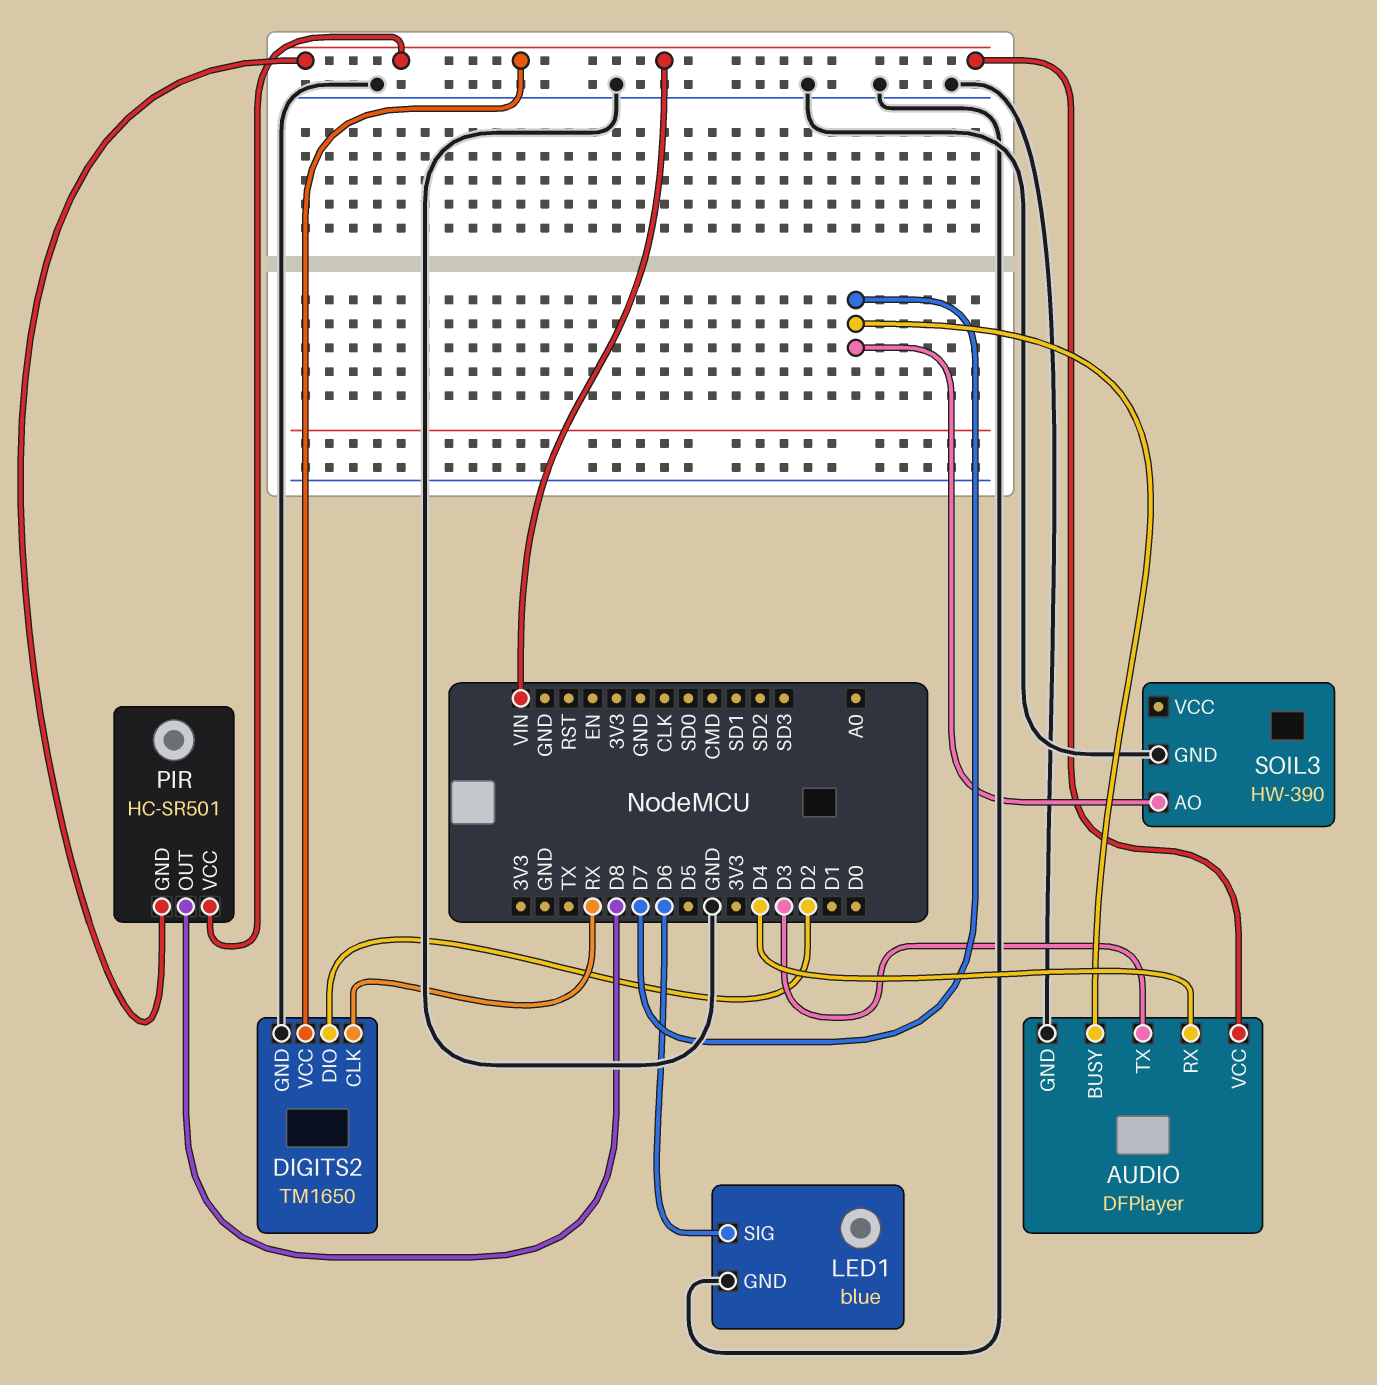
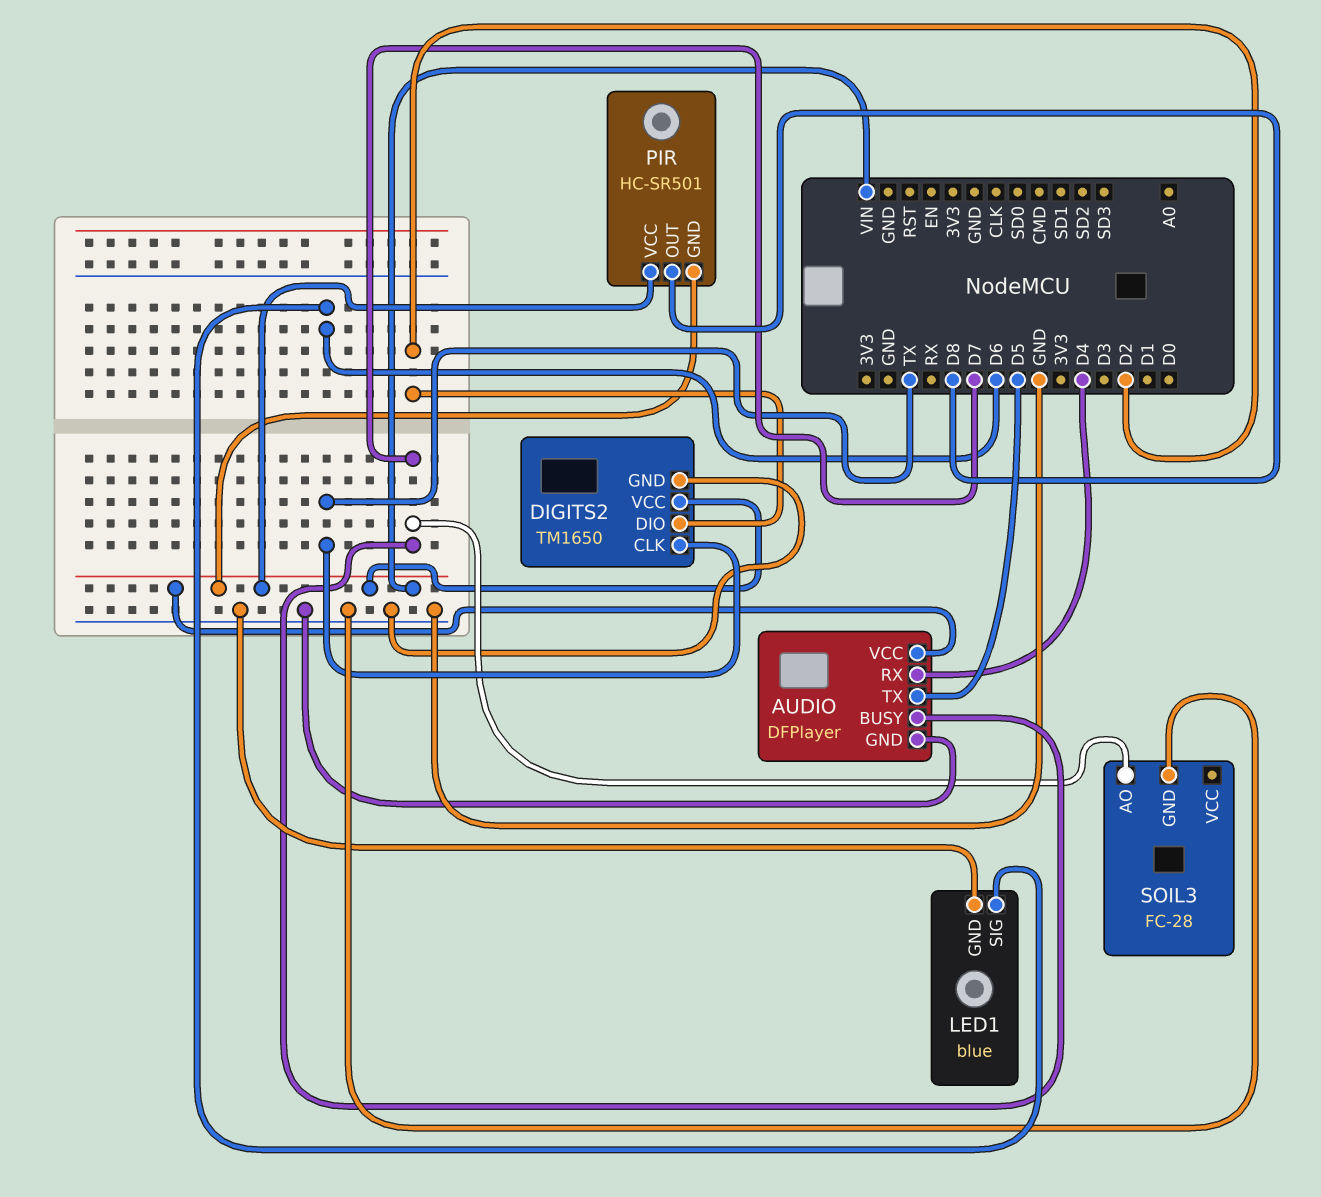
AUDIO pin TX: D3 -> D5
DIGITS2 pin CLK: RX -> TX
SOIL3: HW-390 -> FC-28

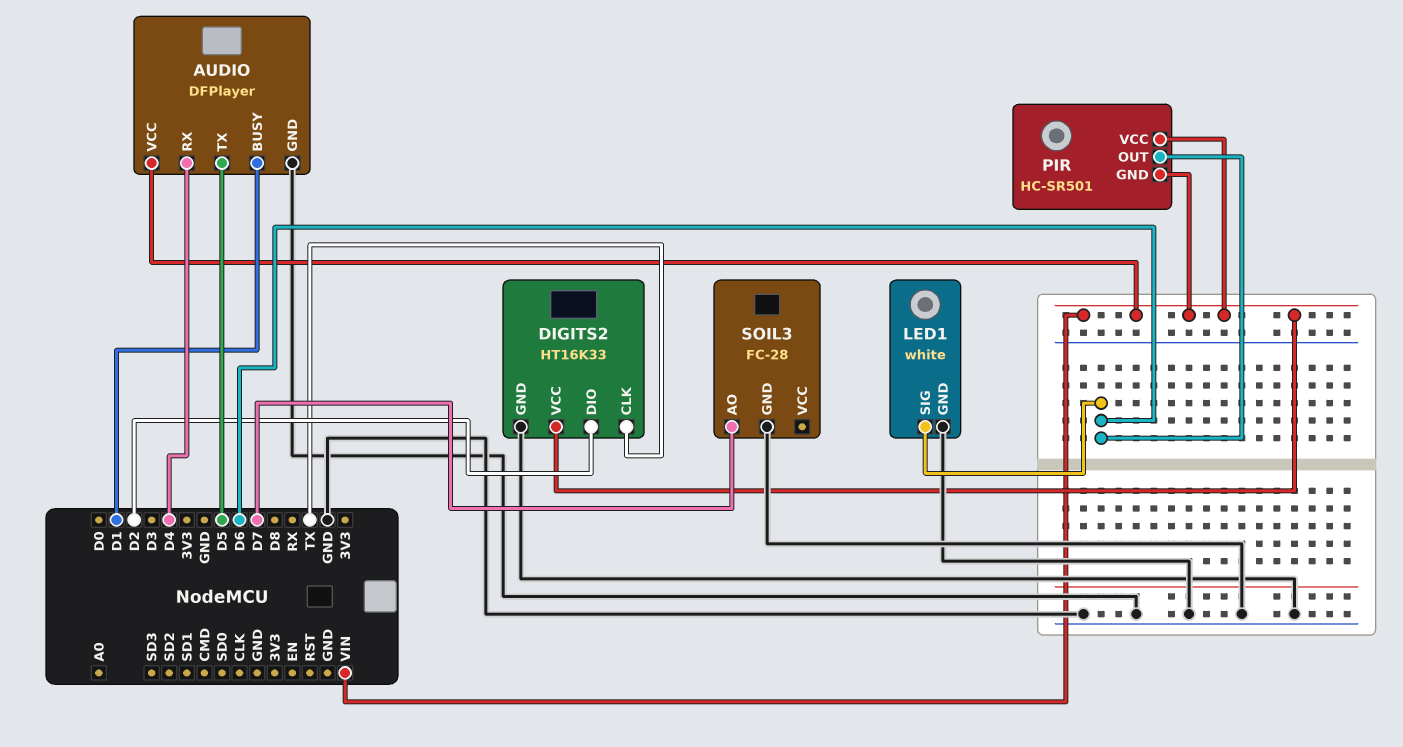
AUDIO pin BUSY: D7 -> D1
DIGITS2: TM1650 -> HT16K33
LED1: blue -> white
PIR pin OUT: D8 -> D6

